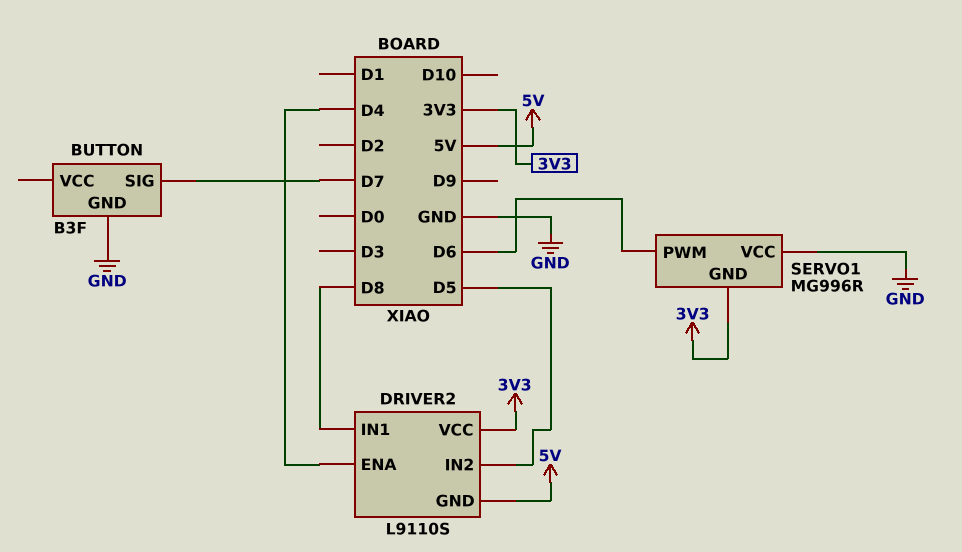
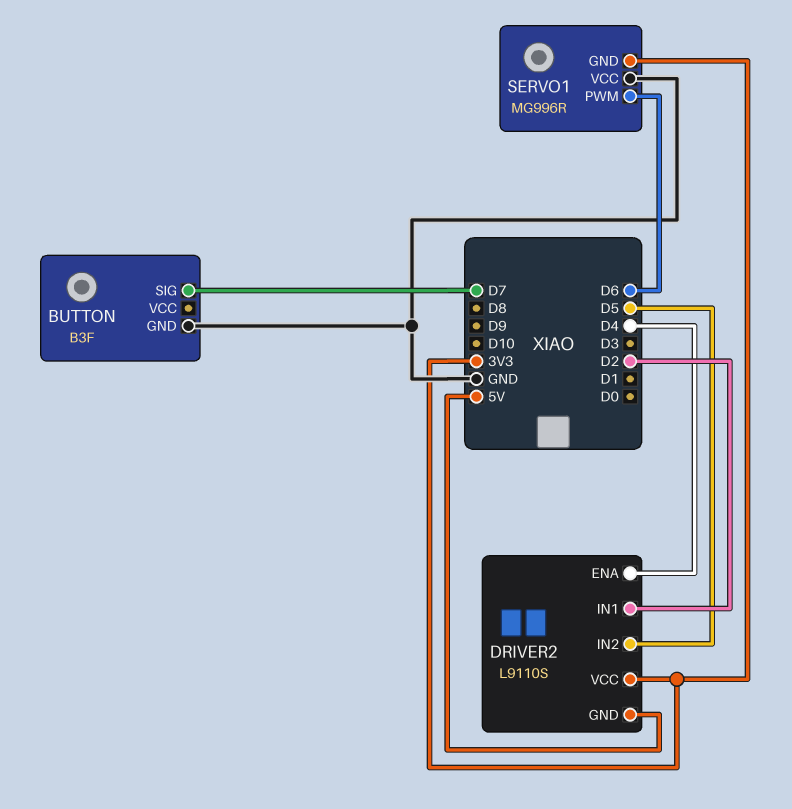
DRIVER2 pin IN1: D8 -> D2

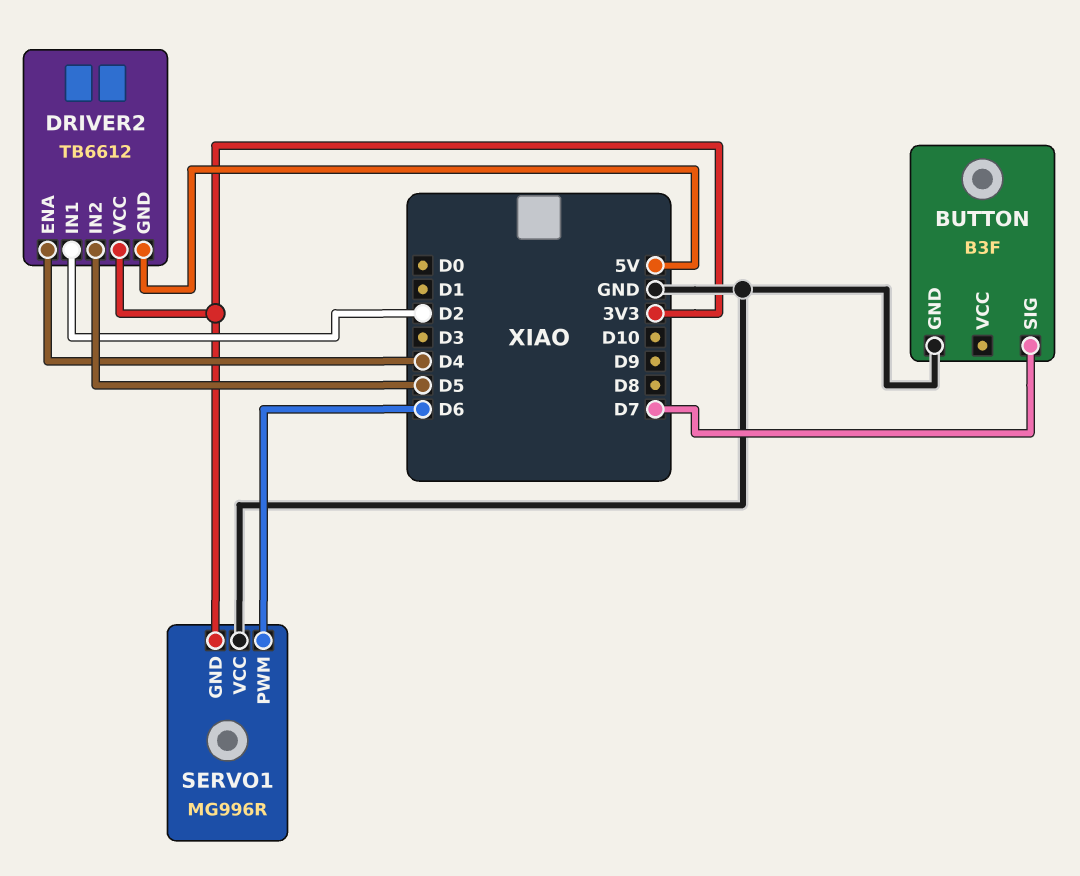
DRIVER2: L9110S -> TB6612

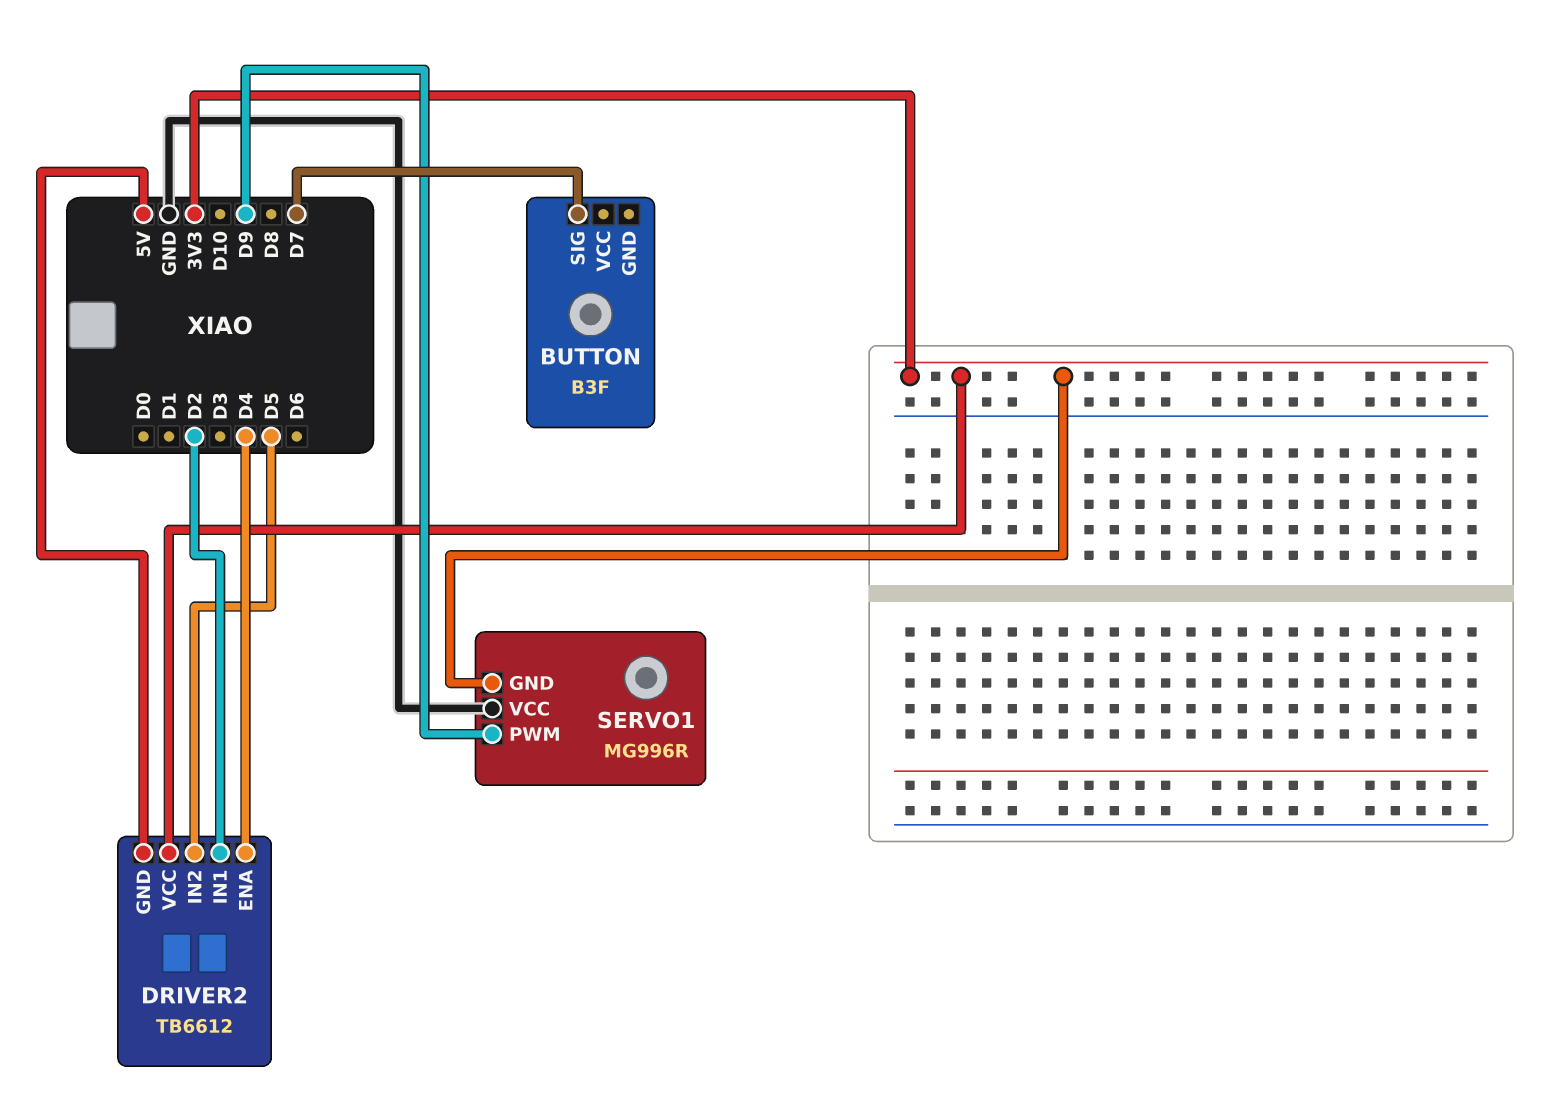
BUTTON pin GND: GND -> none
SERVO1 pin PWM: D6 -> D9

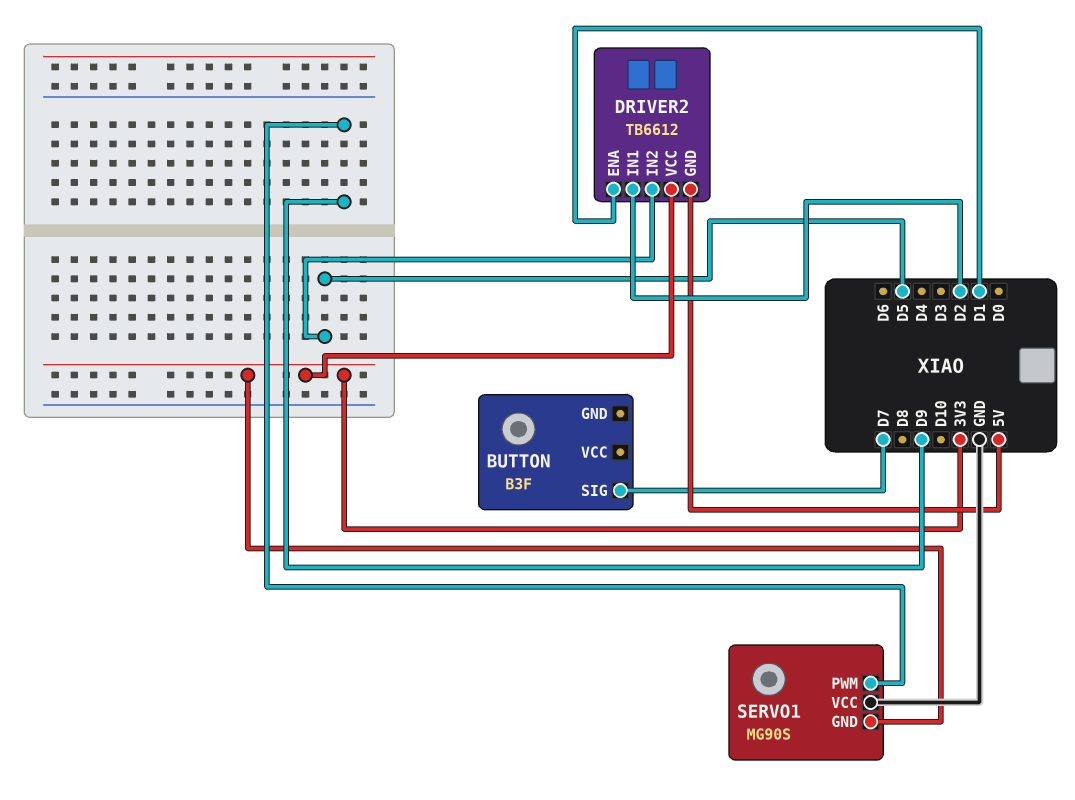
DRIVER2 pin ENA: D4 -> D1
SERVO1: MG996R -> MG90S

